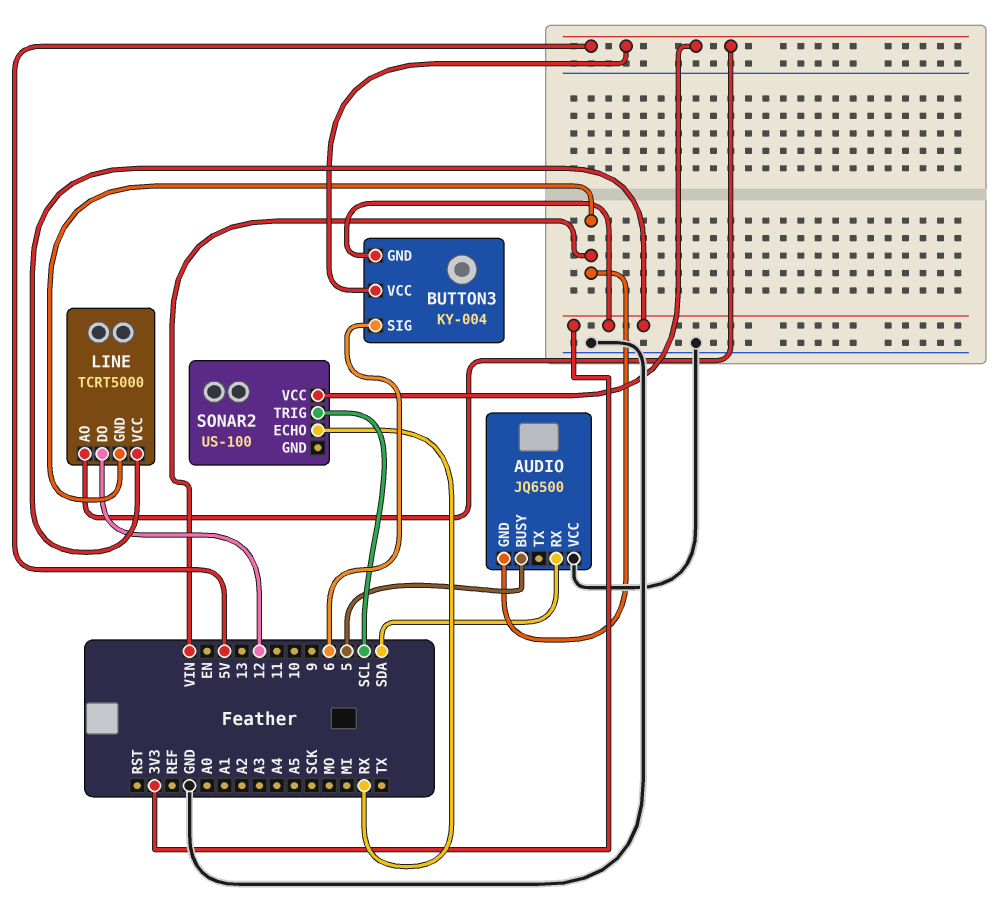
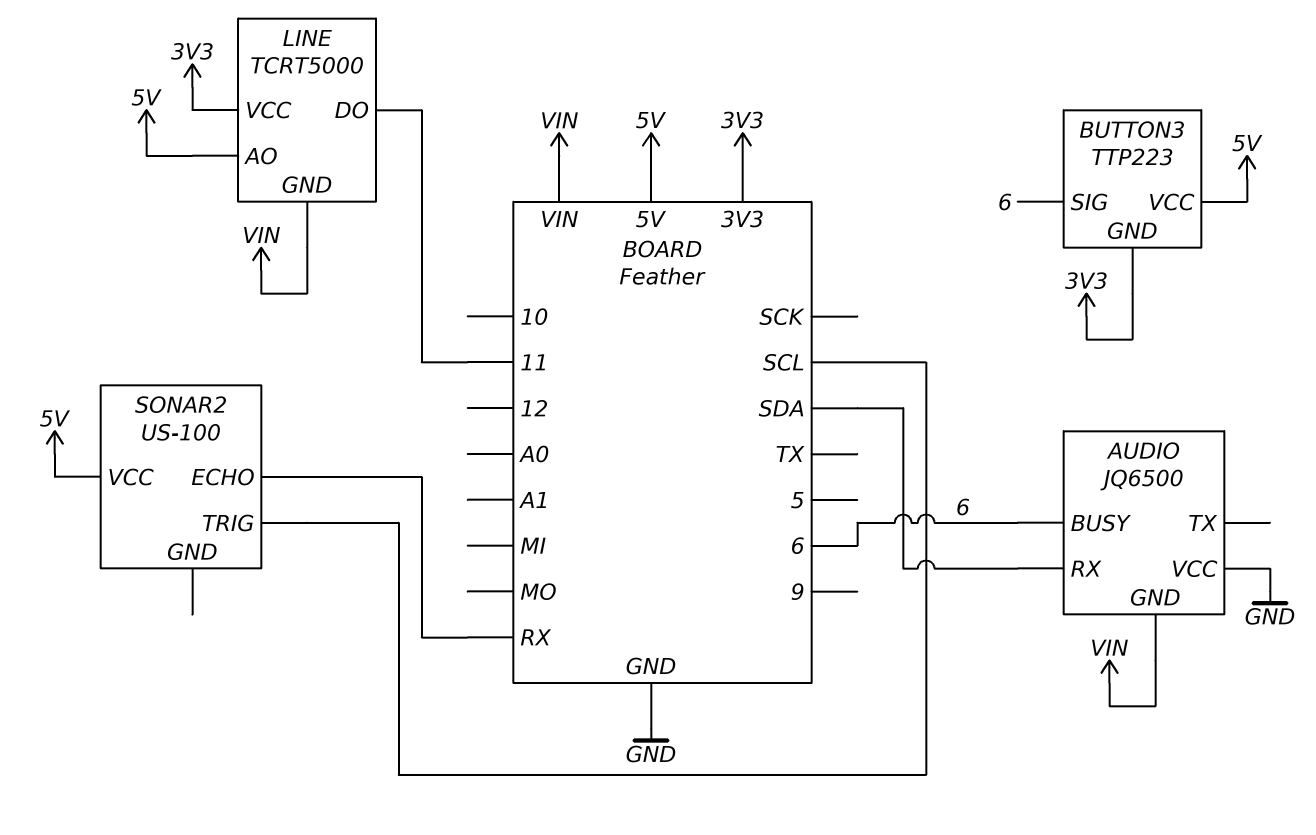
AUDIO pin BUSY: 5 -> 6
BUTTON3: KY-004 -> TTP223
LINE pin DO: 12 -> 11

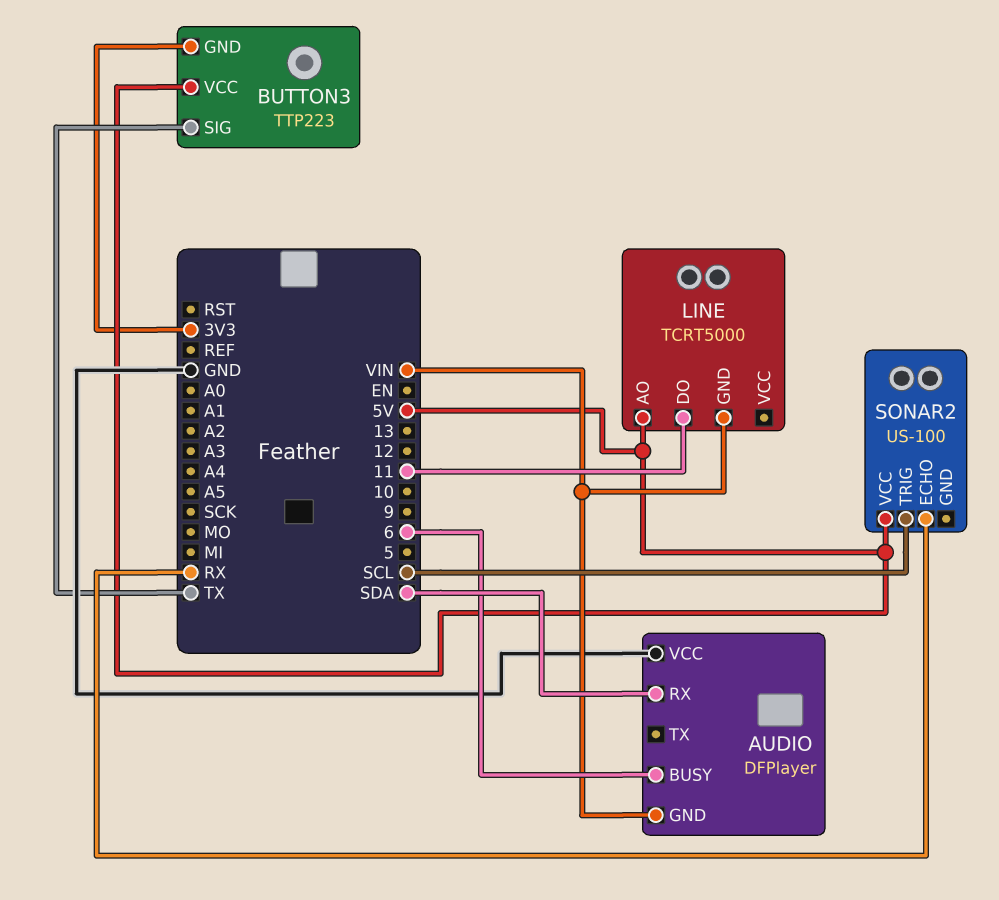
AUDIO: JQ6500 -> DFPlayer
BUTTON3 pin SIG: 6 -> TX
LINE pin VCC: 3V3 -> none

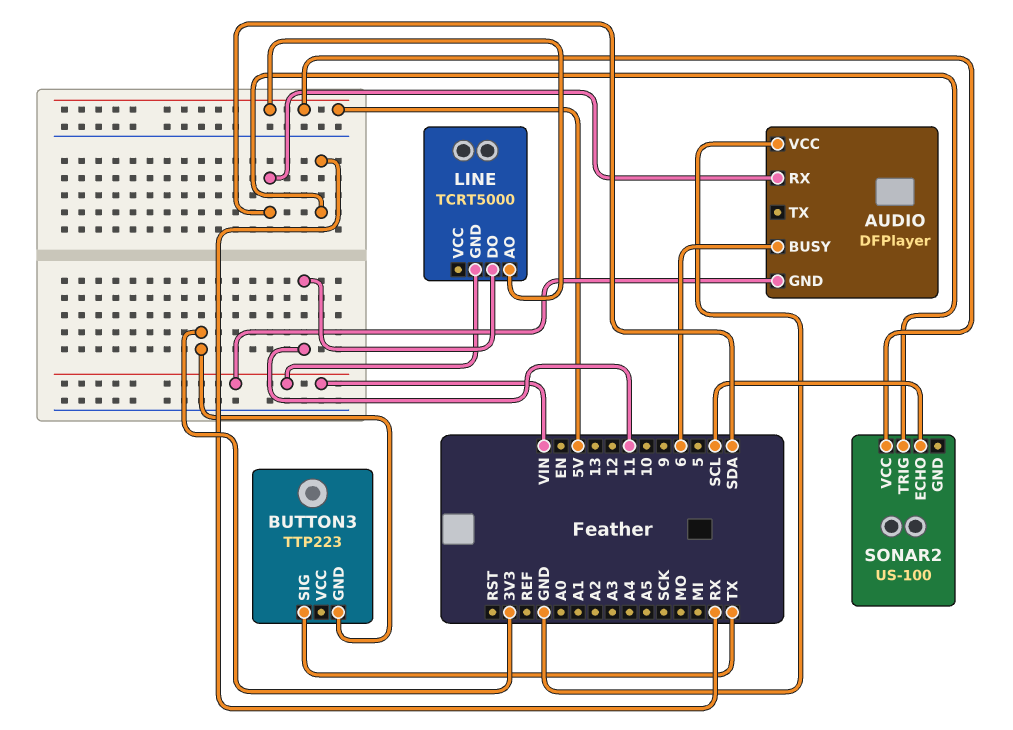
BUTTON3 pin VCC: 5V -> none
SONAR2 pin ECHO: RX -> SCL
SONAR2 pin TRIG: SCL -> RX

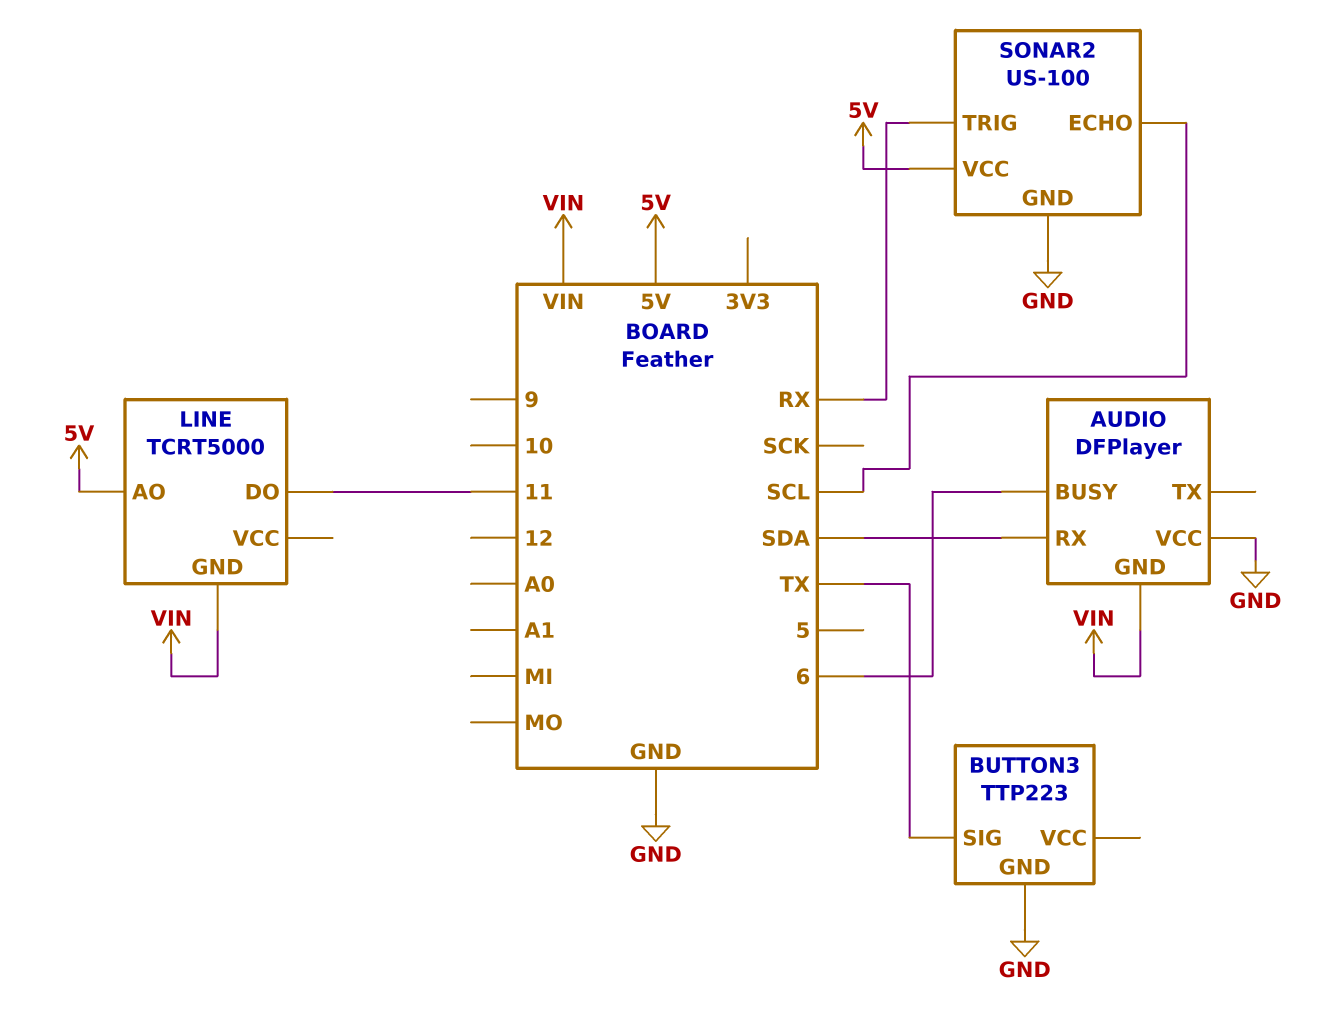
BUTTON3 pin GND: 3V3 -> GND
SONAR2 pin GND: none -> GND

